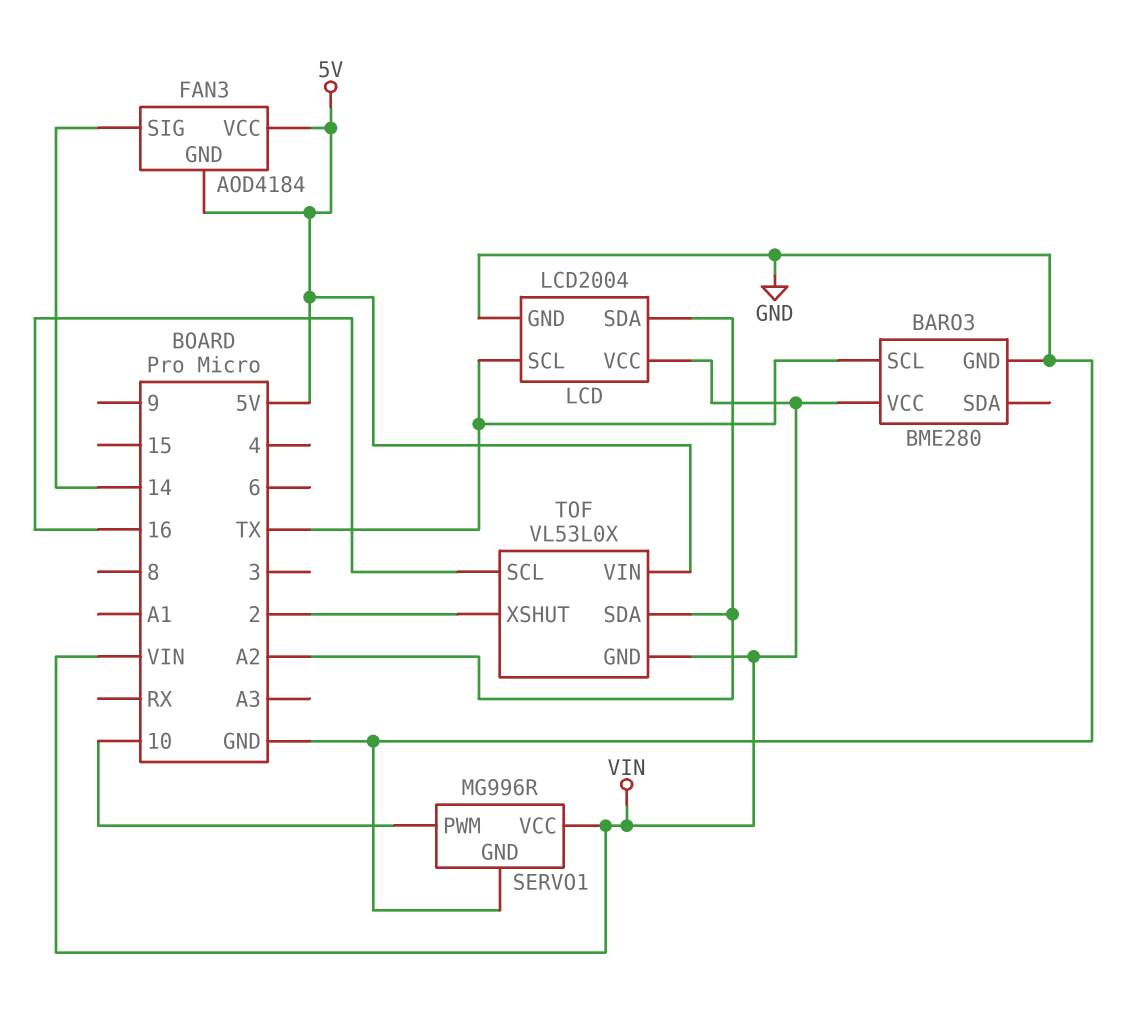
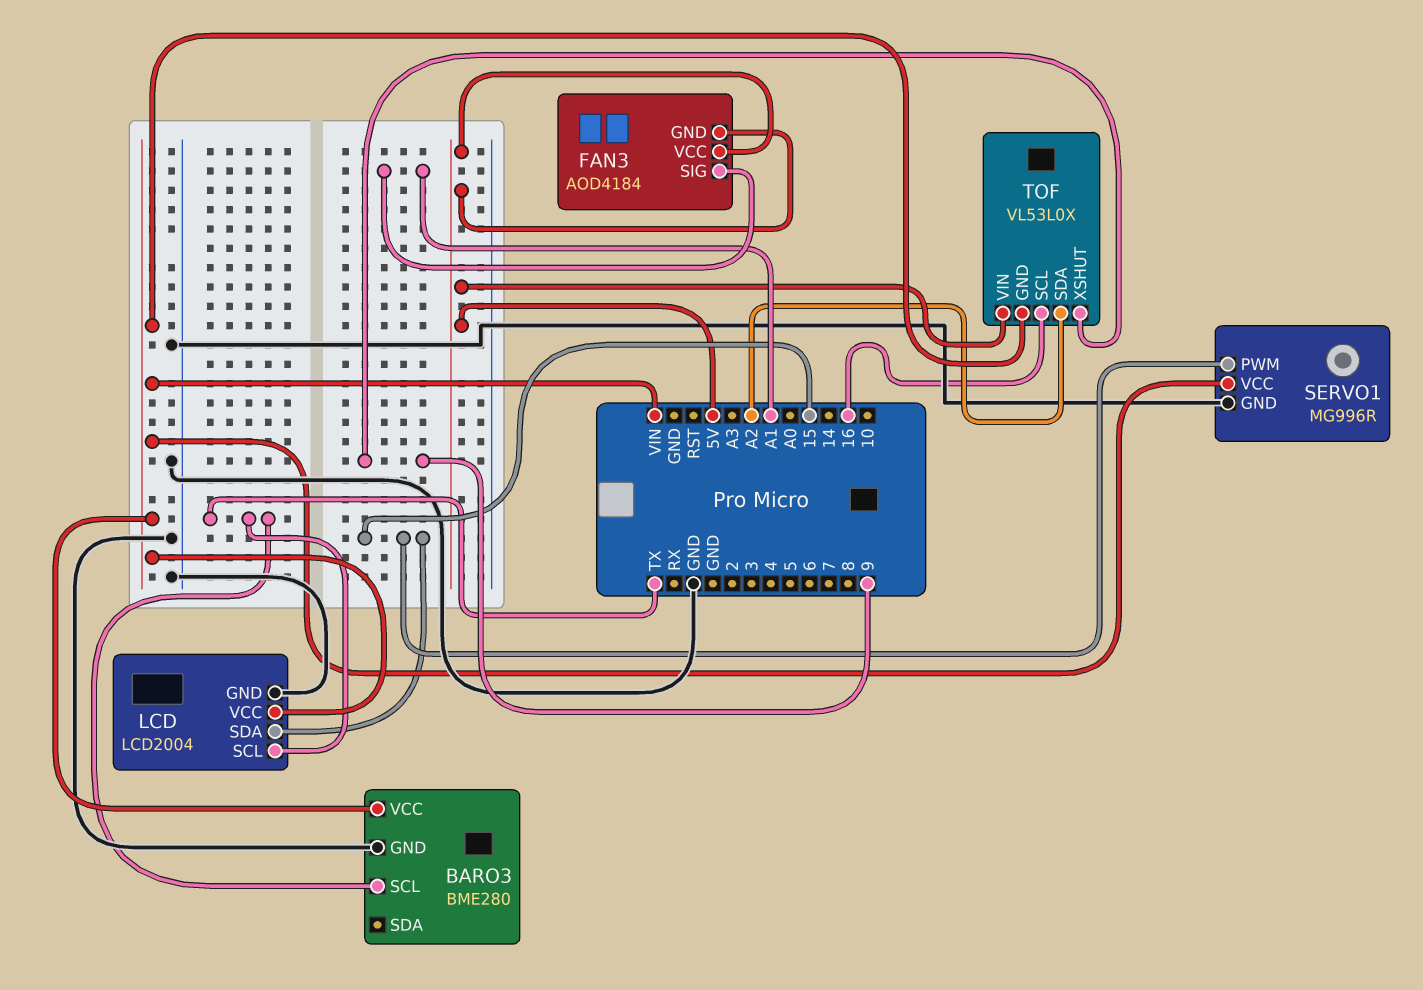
FAN3 pin SIG: 14 -> A1
LCD pin SDA: A2 -> 15
SERVO1 pin PWM: 10 -> 15
TOF pin XSHUT: 2 -> 9

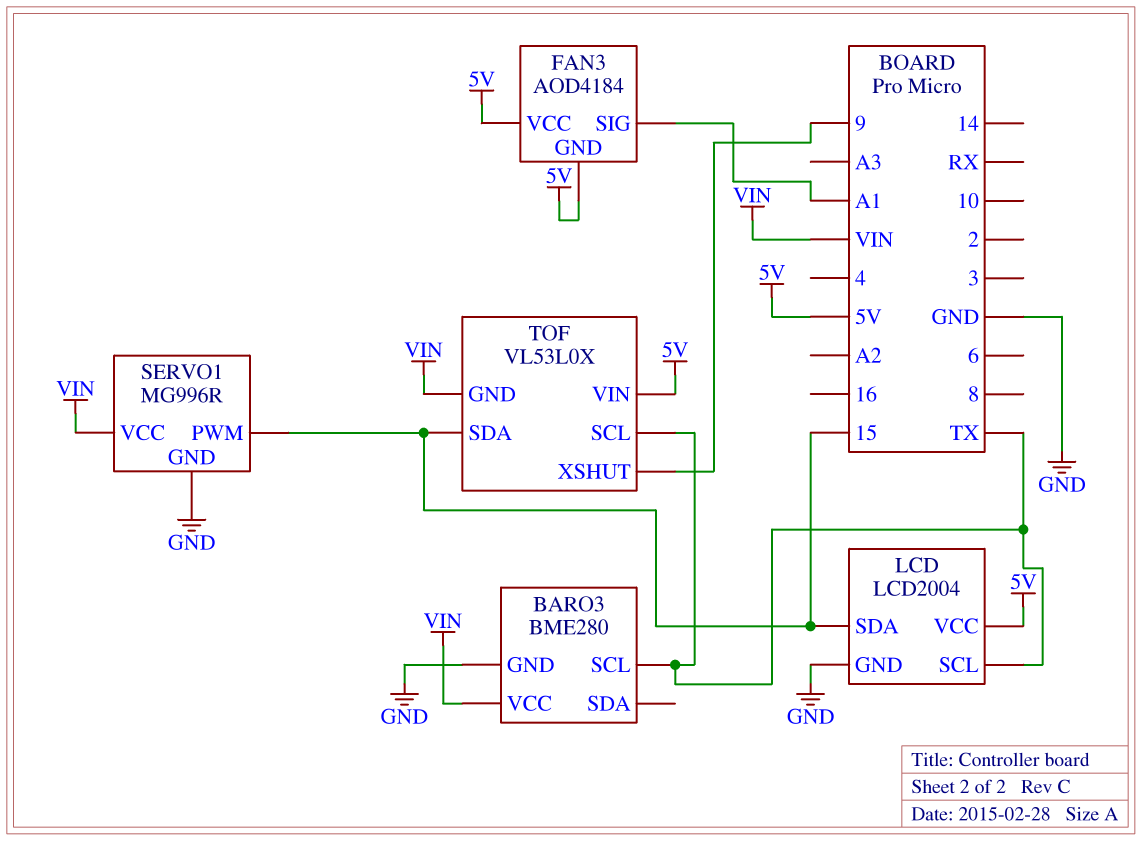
LCD pin VCC: VIN -> 5V
TOF pin SCL: 16 -> TX
TOF pin SDA: A2 -> 15

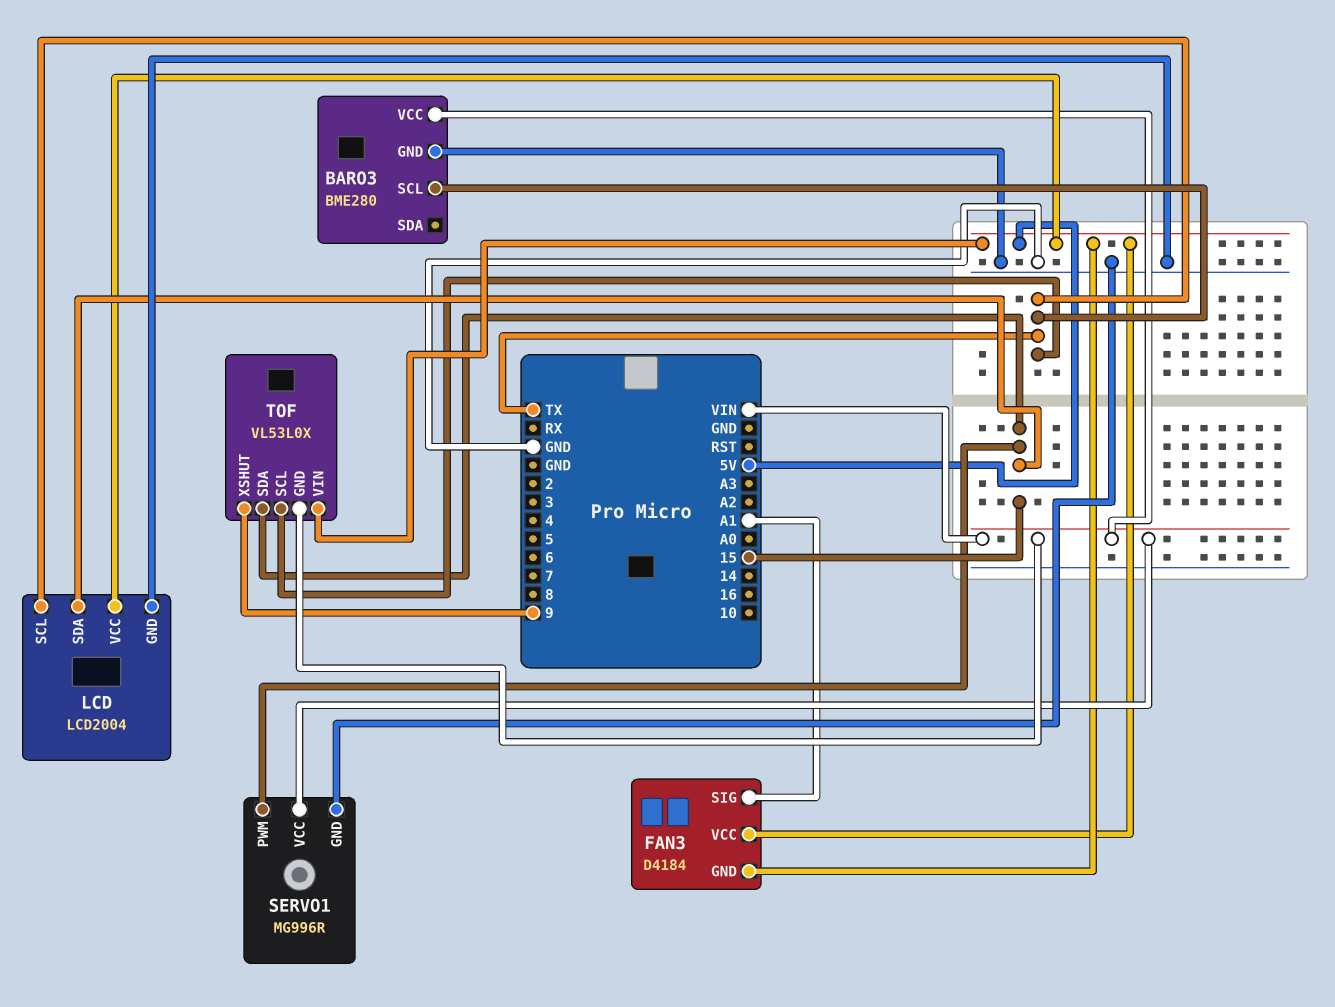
FAN3: AOD4184 -> D4184

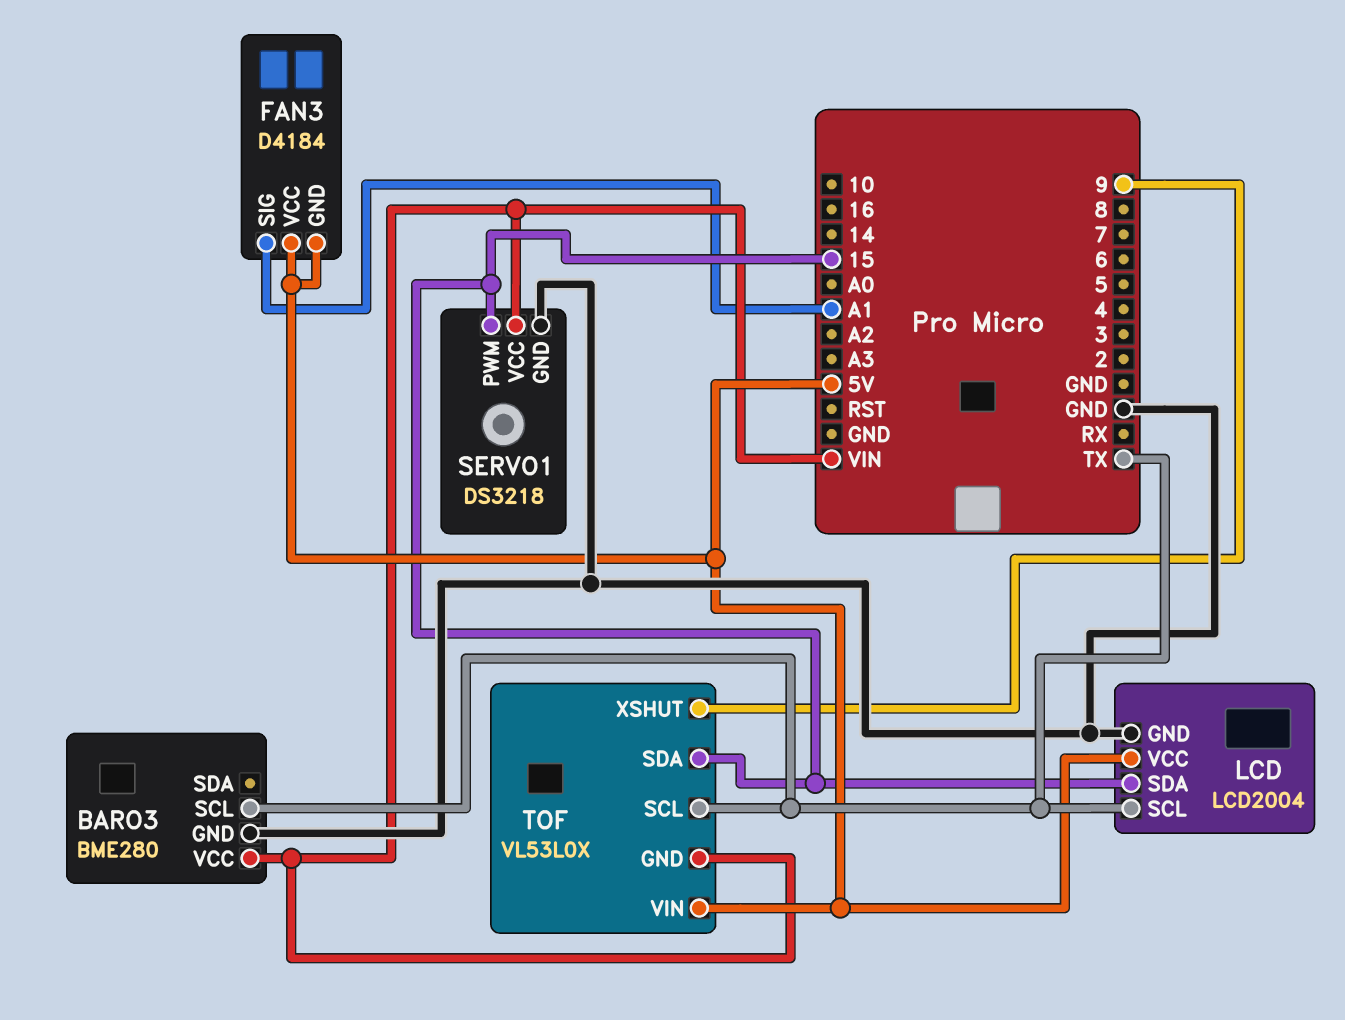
SERVO1: MG996R -> DS3218

